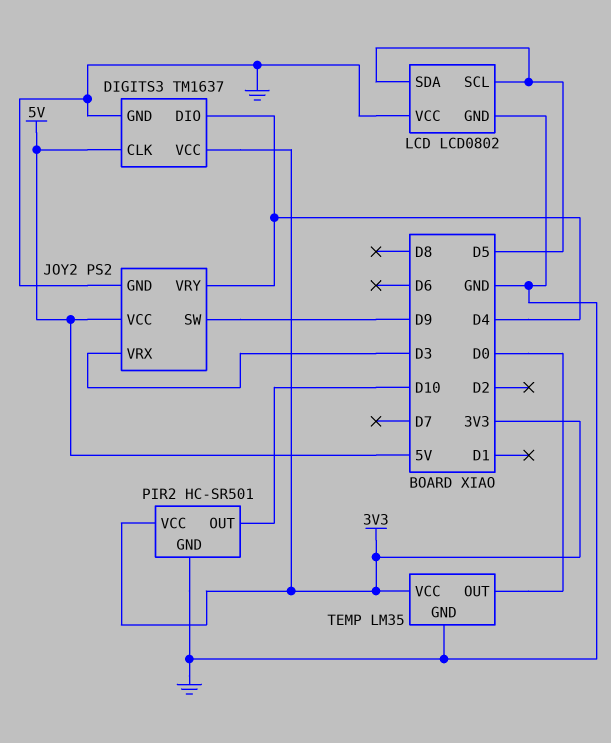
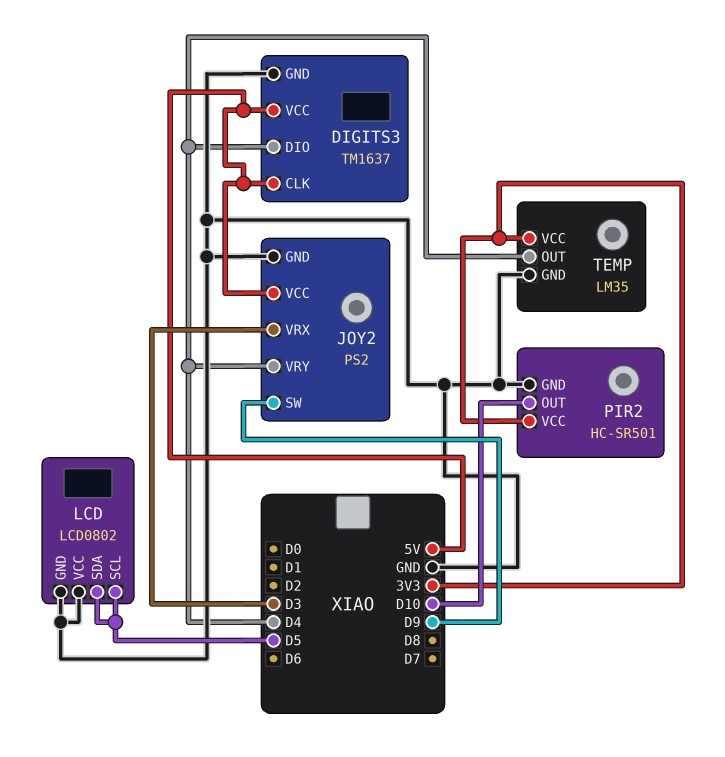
DIGITS3 pin VCC: 3V3 -> 5V
TEMP pin OUT: D0 -> D4

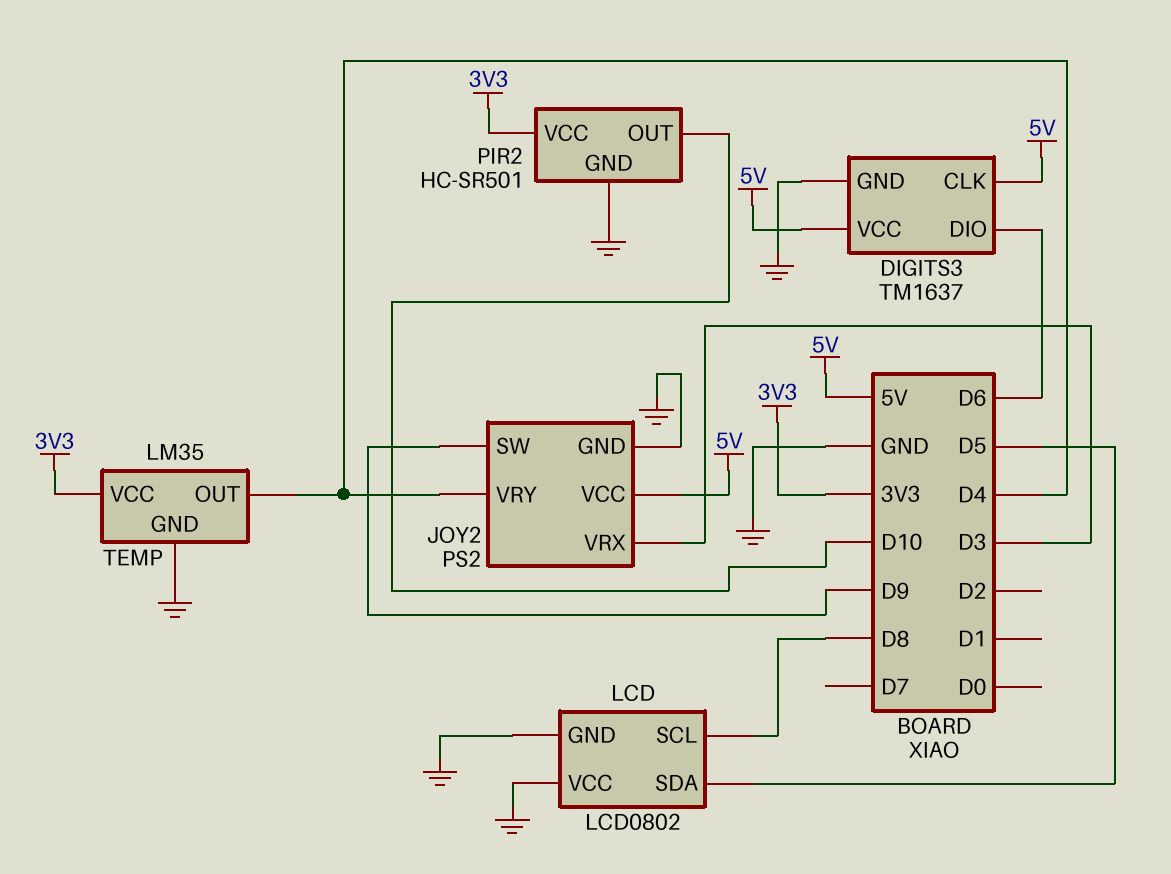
DIGITS3 pin DIO: D4 -> D6
LCD pin SCL: D5 -> D8

